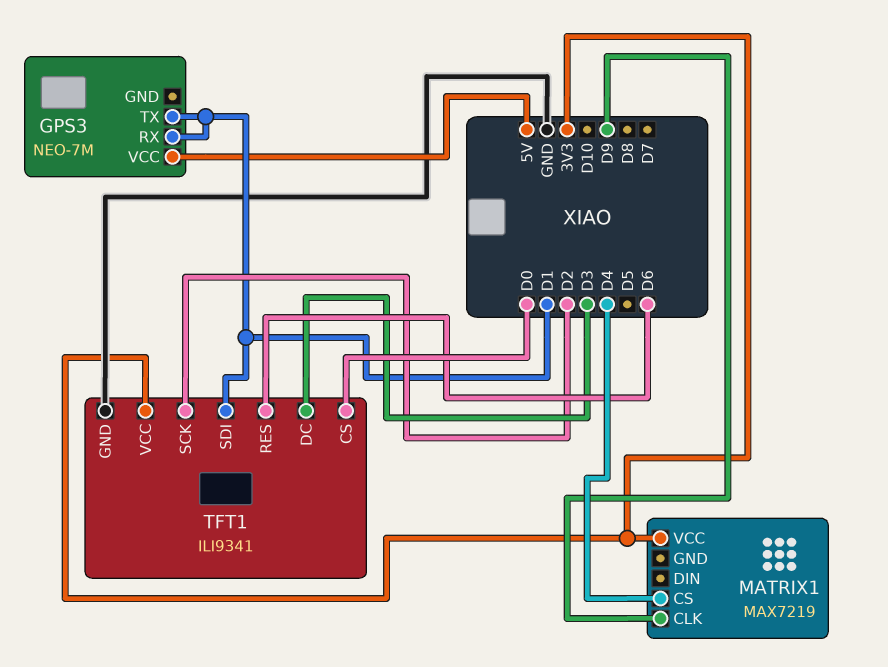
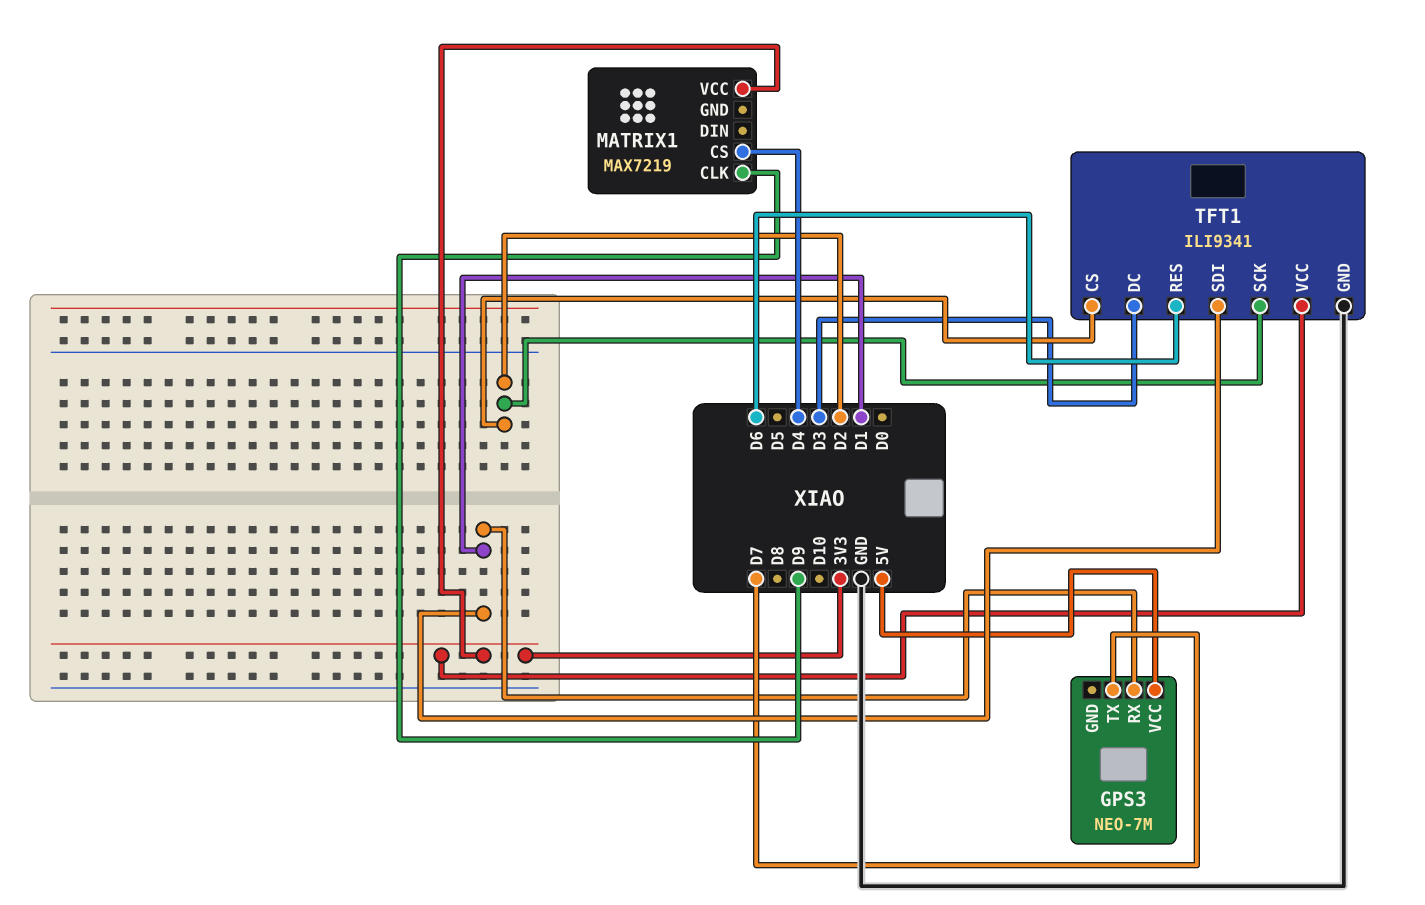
GPS3 pin TX: D1 -> D7
TFT1 pin CS: D0 -> D2

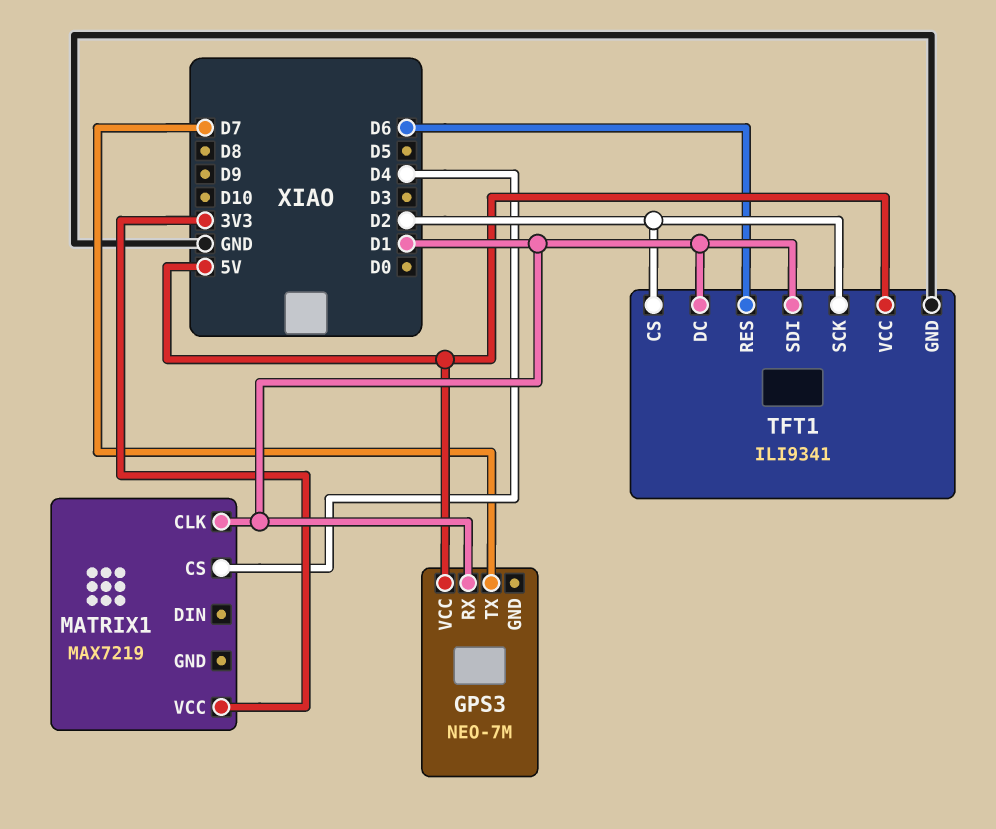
MATRIX1 pin CLK: D9 -> D1
TFT1 pin DC: D3 -> D1
TFT1 pin VCC: 3V3 -> 5V

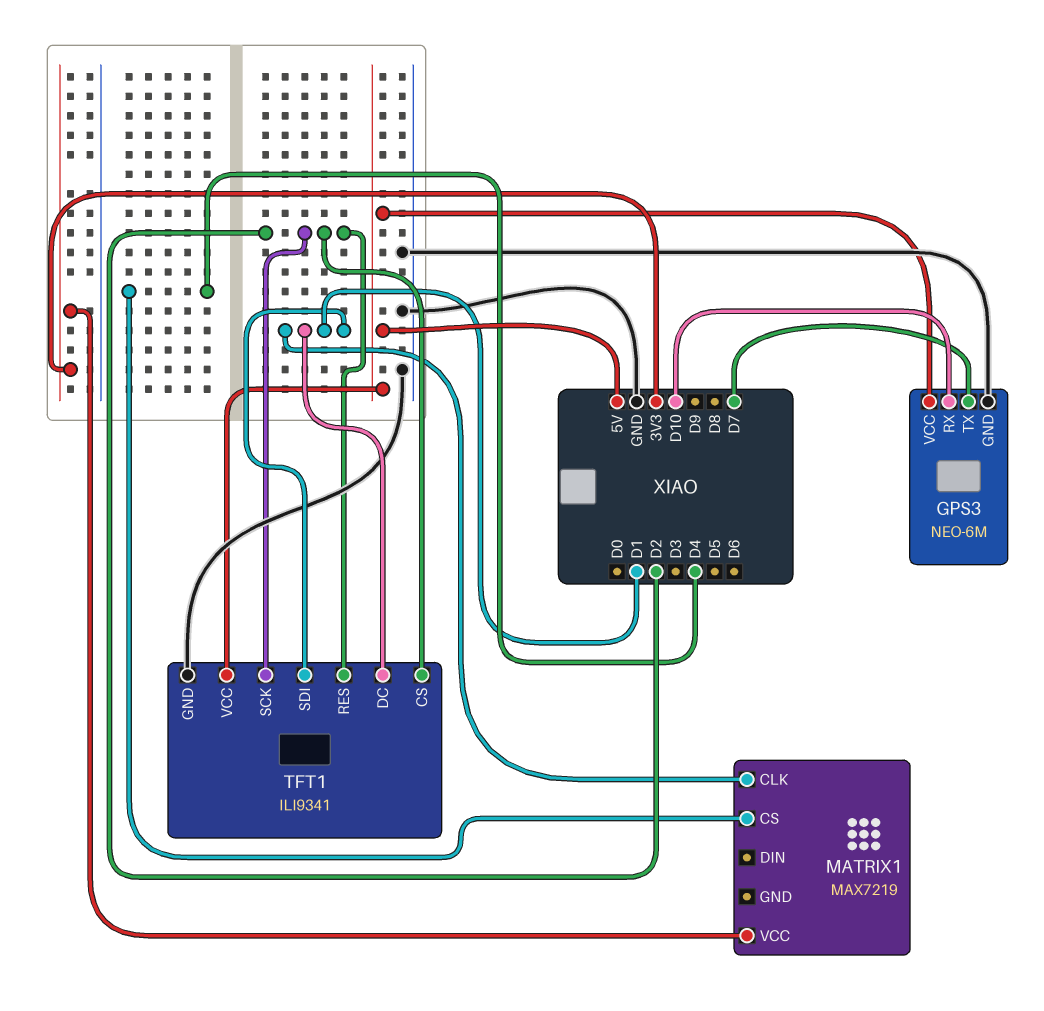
GPS3: NEO-7M -> NEO-6M
GPS3 pin GND: none -> GND
GPS3 pin RX: D1 -> D10
TFT1 pin RES: D6 -> D2

